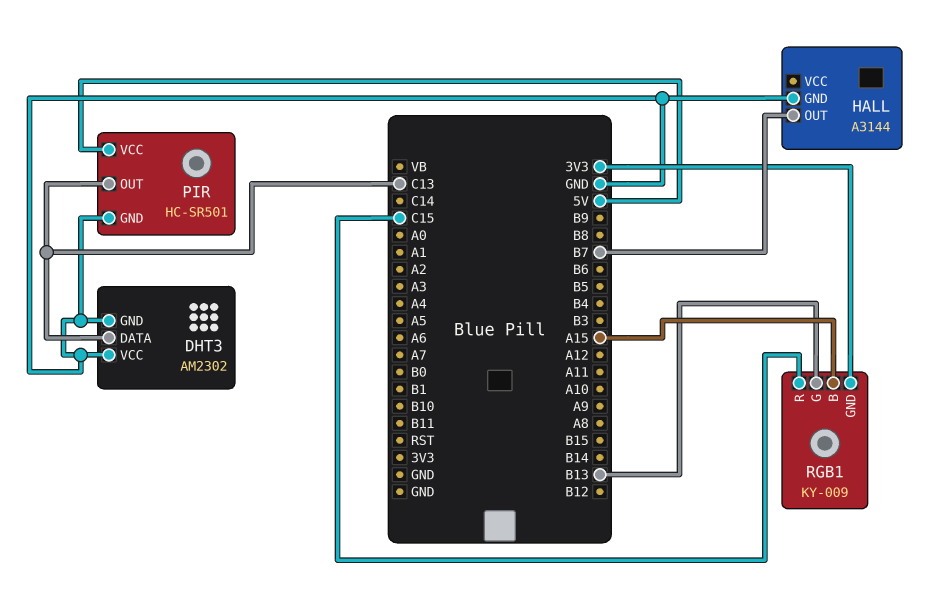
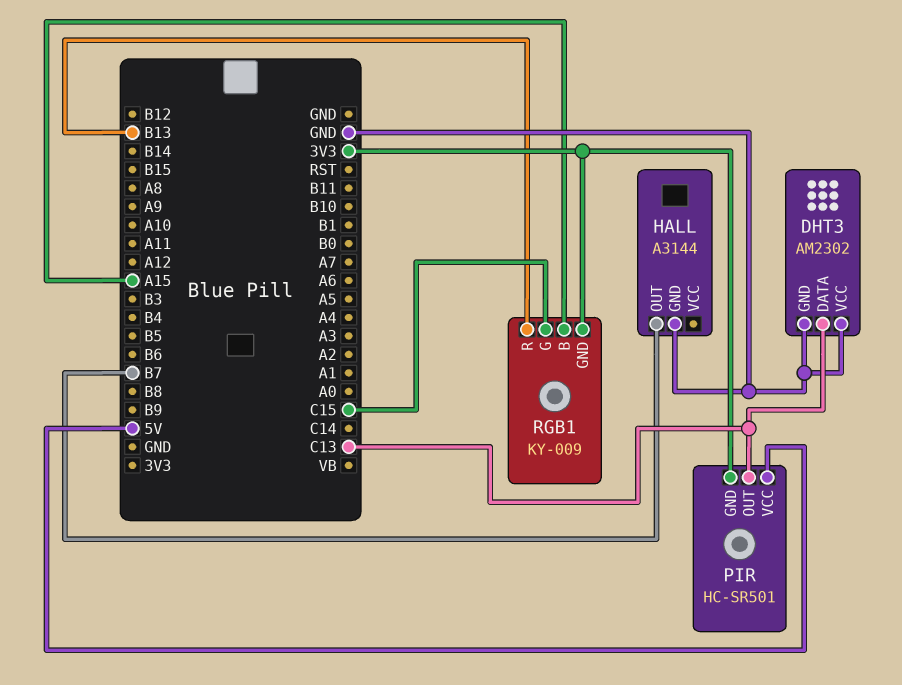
PIR pin GND: GND -> 3V3
RGB1 pin G: B13 -> C15
RGB1 pin R: C15 -> B13

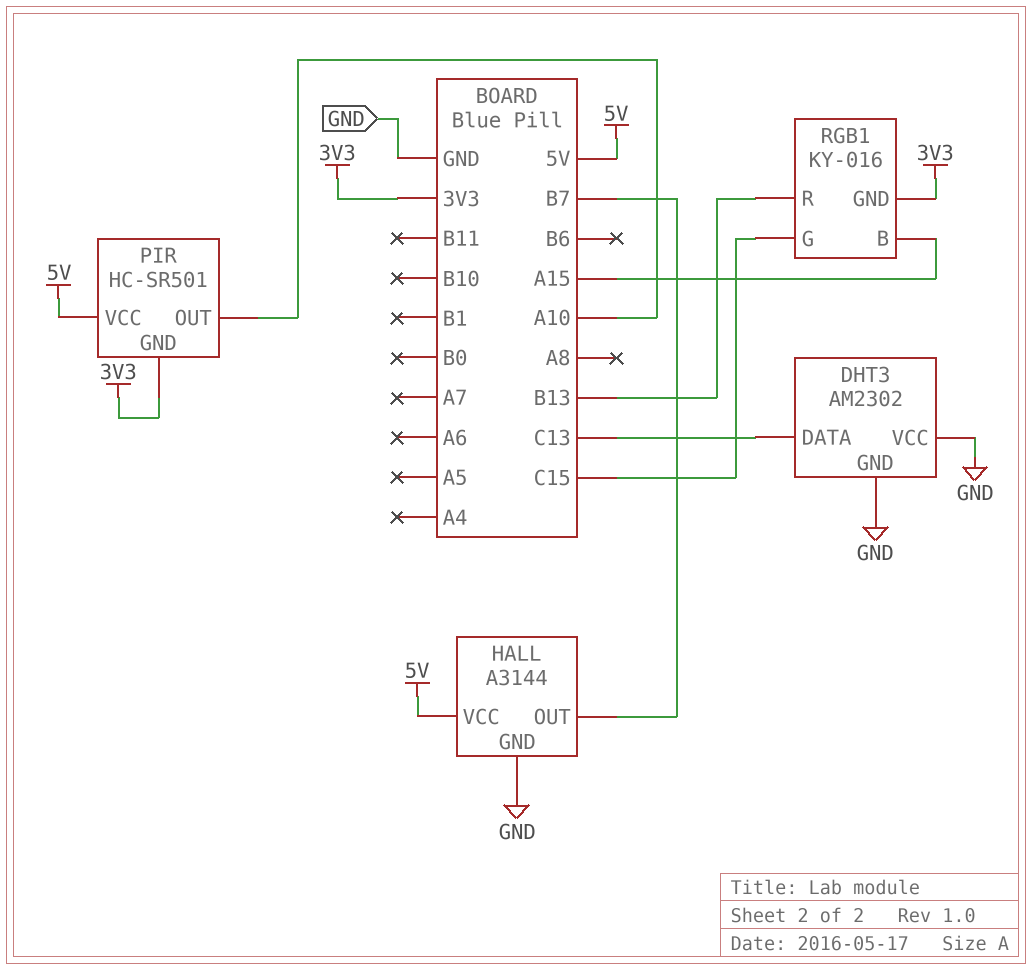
HALL pin VCC: none -> 5V
PIR pin OUT: C13 -> A10
RGB1: KY-009 -> KY-016

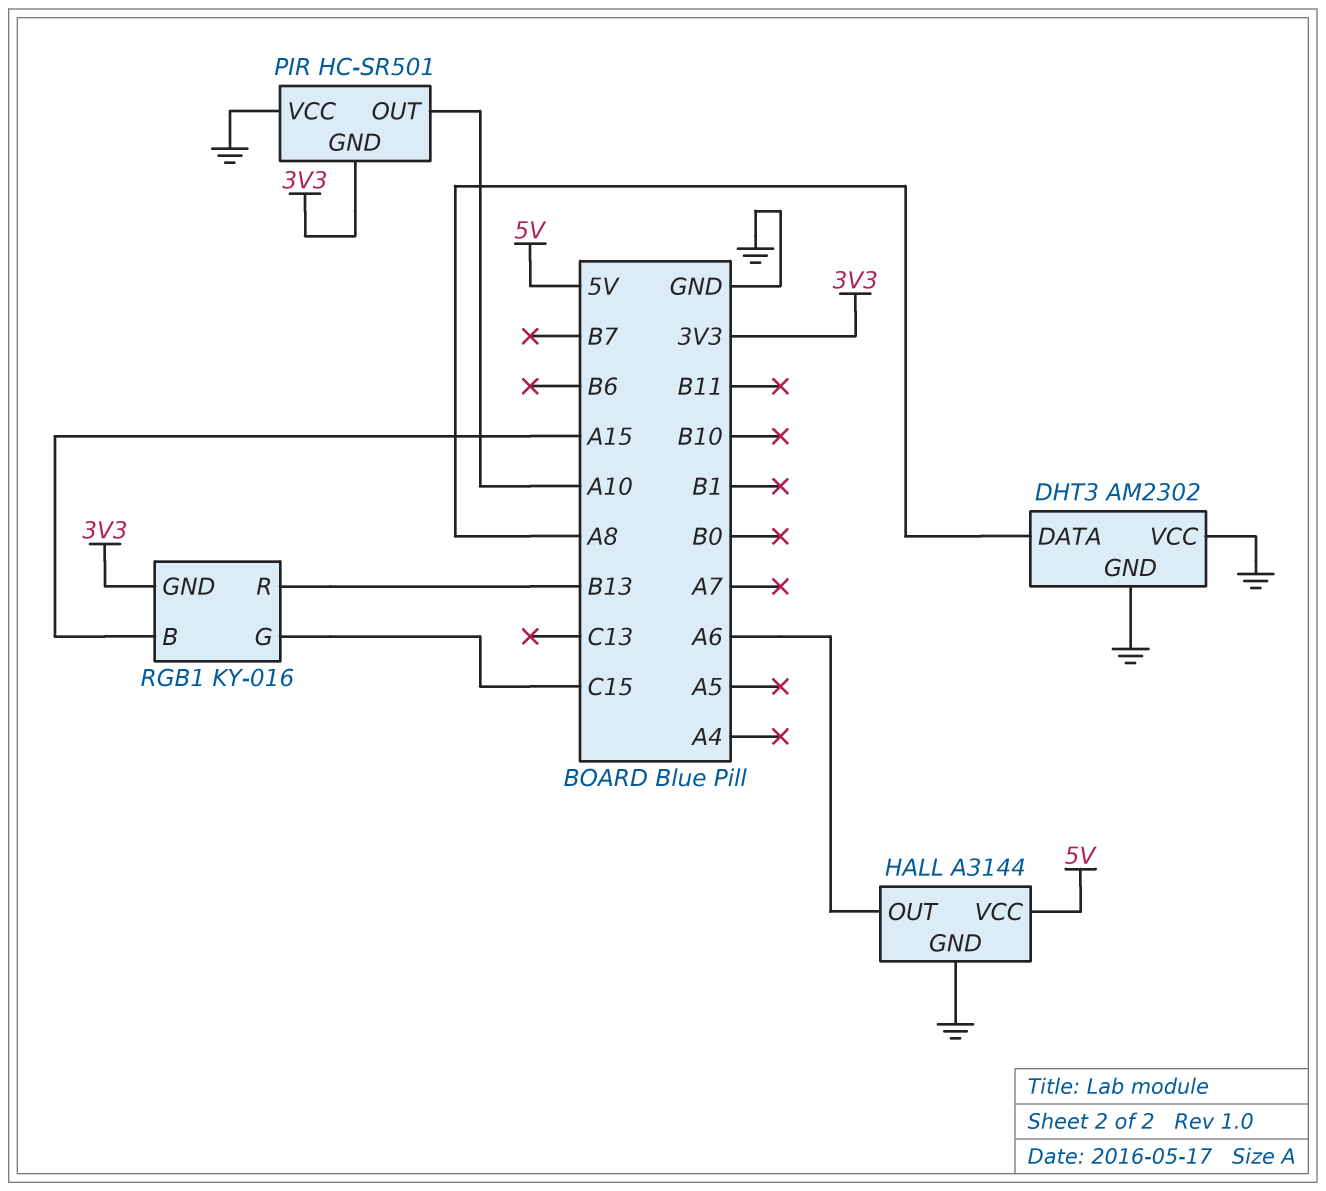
DHT3 pin DATA: C13 -> A8
HALL pin OUT: B7 -> A6
PIR pin VCC: 5V -> GND

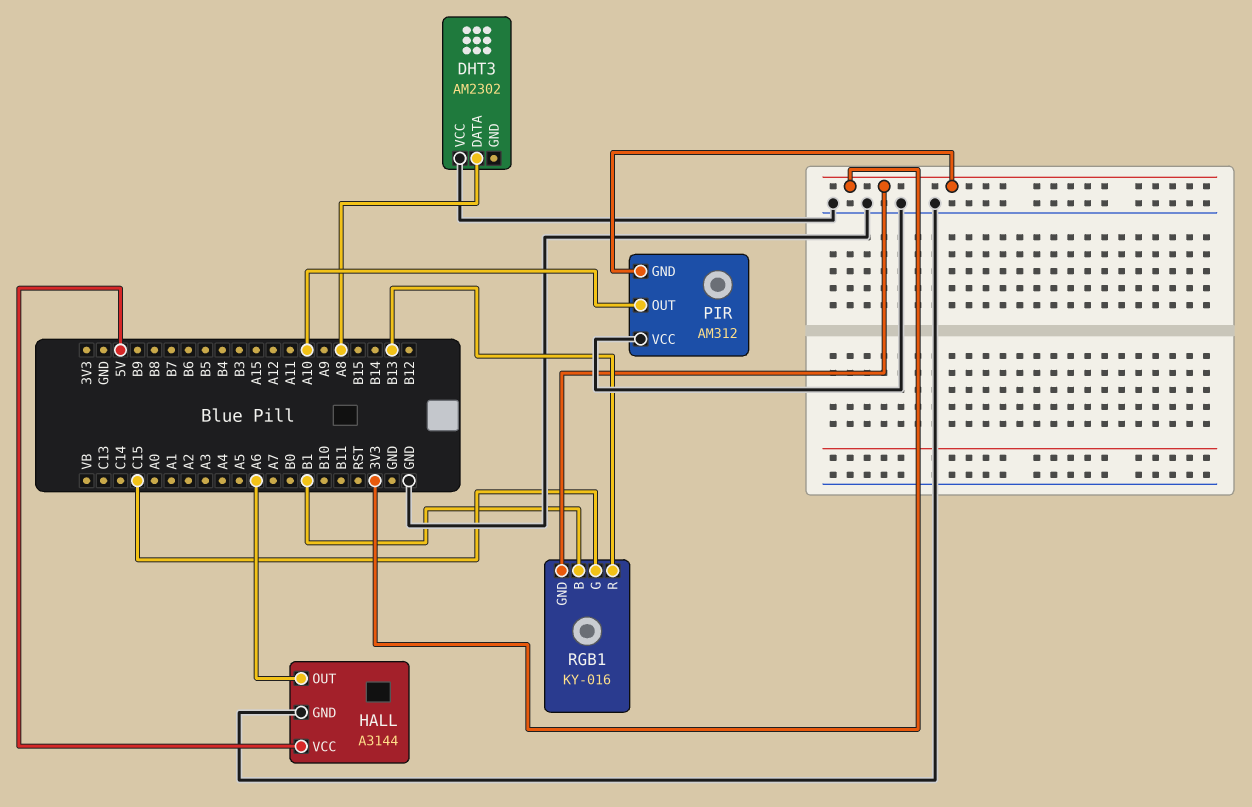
DHT3 pin GND: GND -> none
PIR: HC-SR501 -> AM312
RGB1 pin B: A15 -> B1

